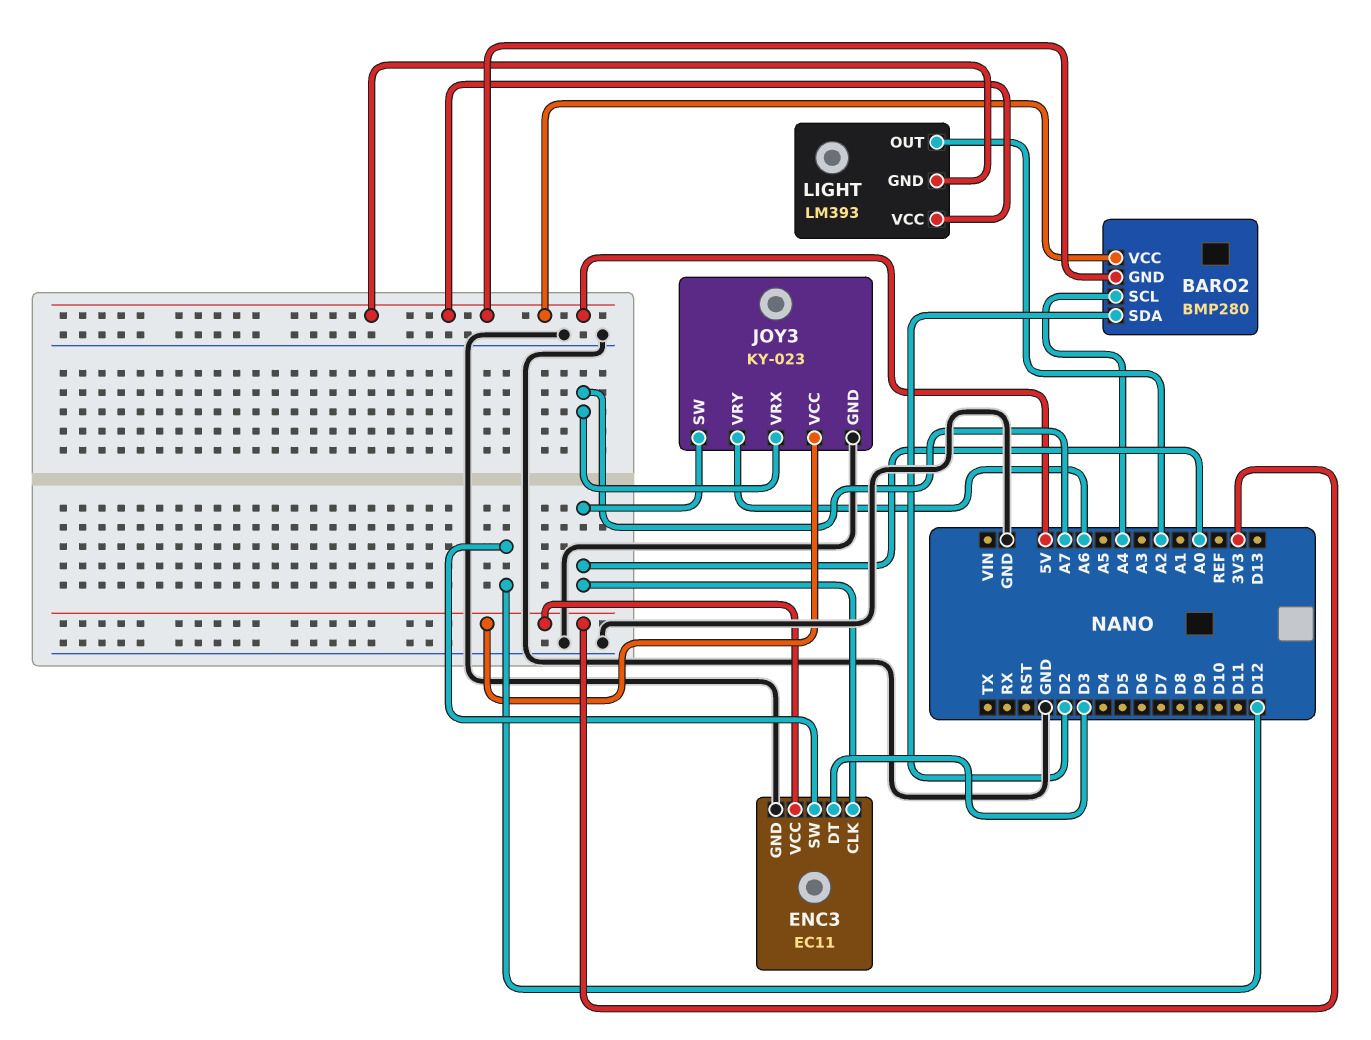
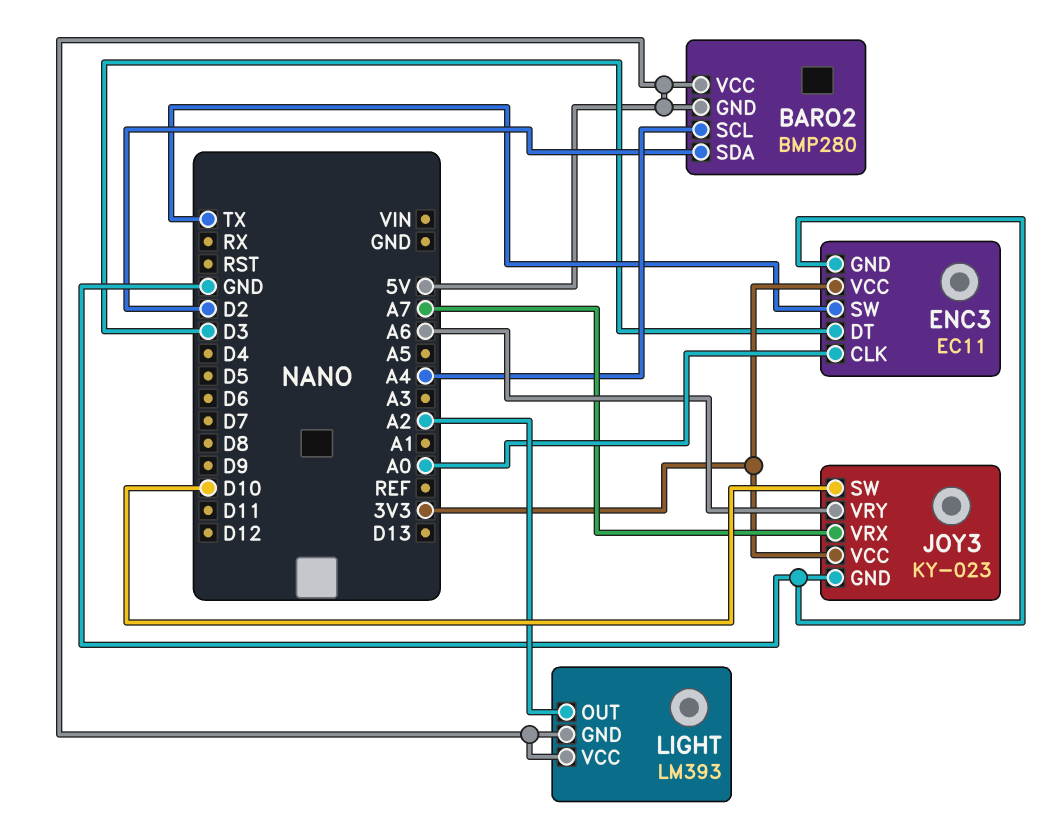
ENC3 pin SW: D12 -> TX
JOY3 pin SW: A0 -> D10

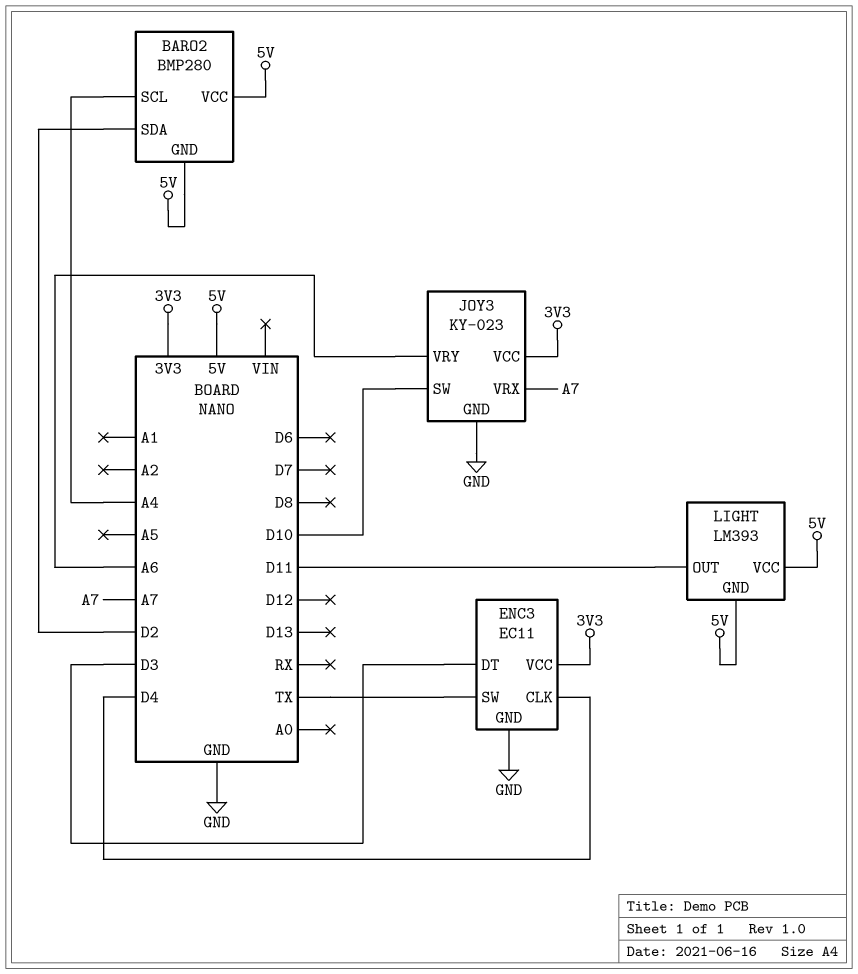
ENC3 pin CLK: A0 -> D4
LIGHT pin OUT: A2 -> D11

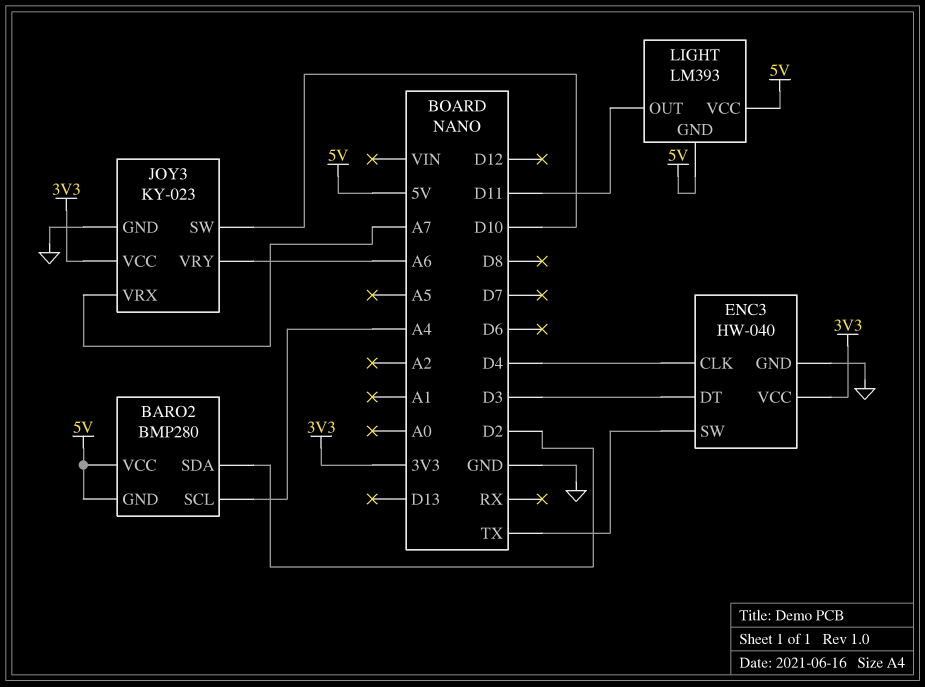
ENC3: EC11 -> HW-040

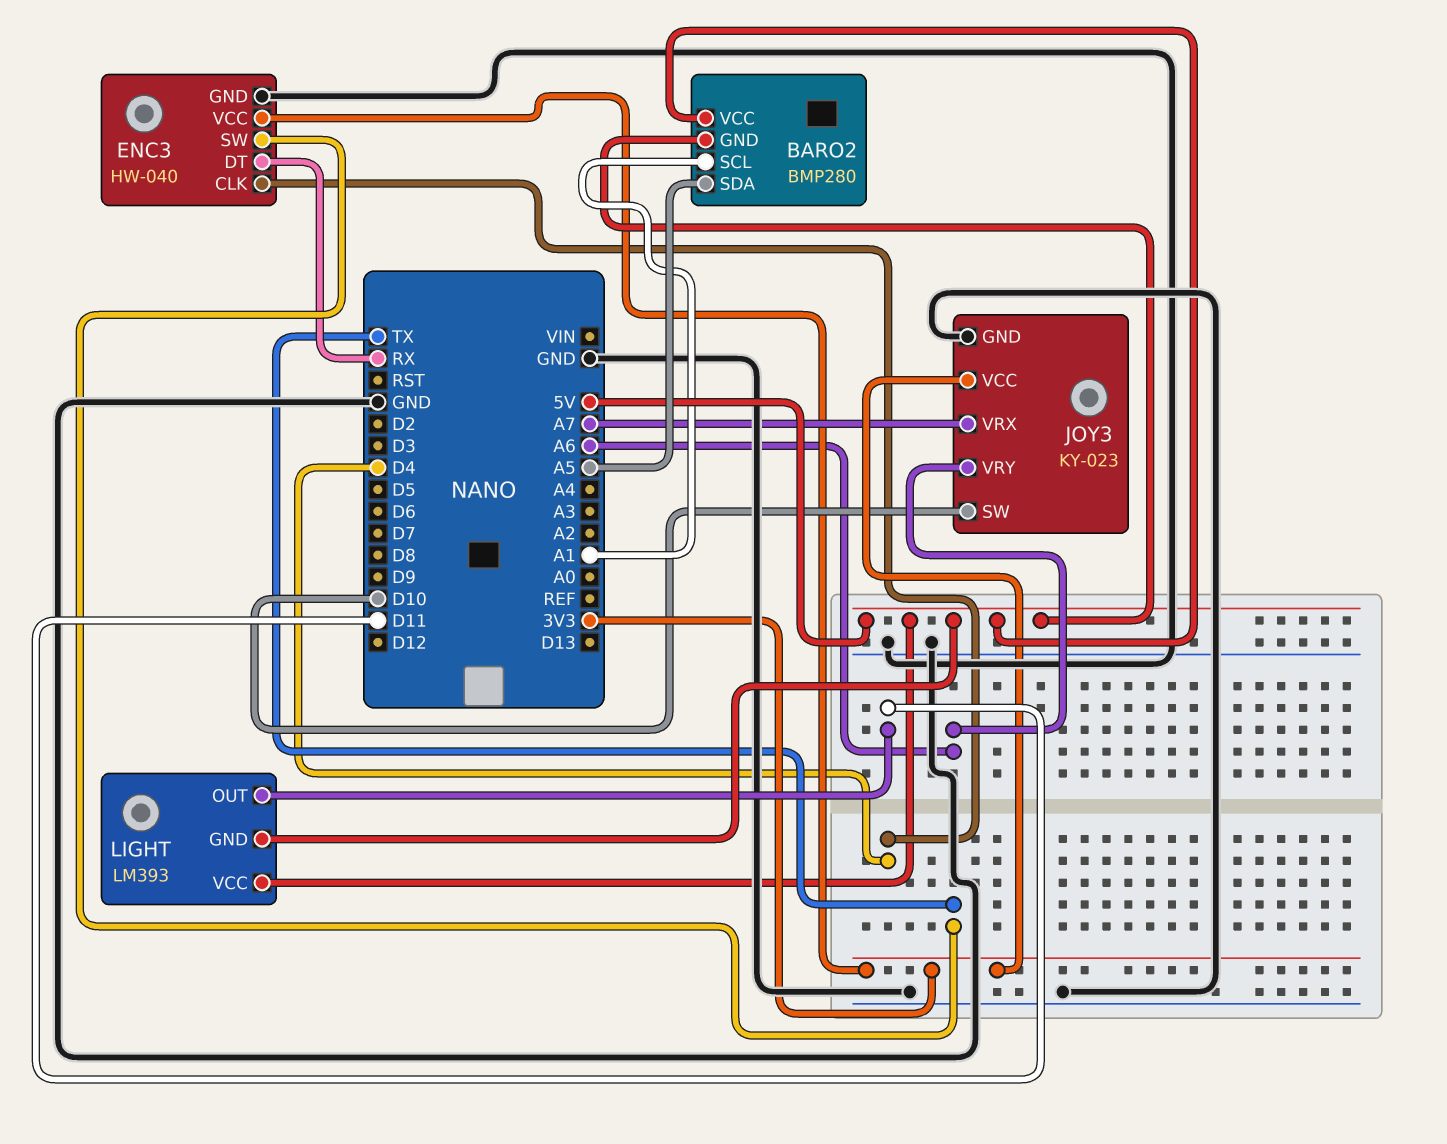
BARO2 pin SCL: A4 -> A1
BARO2 pin SDA: D2 -> A5
ENC3 pin DT: D3 -> RX

